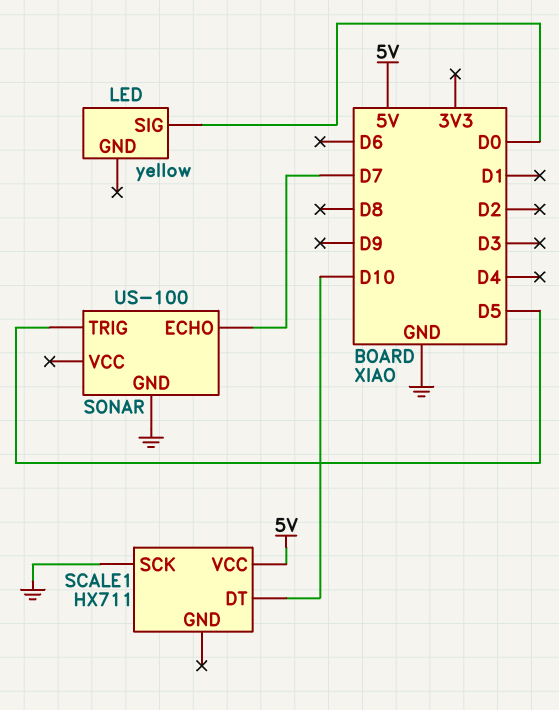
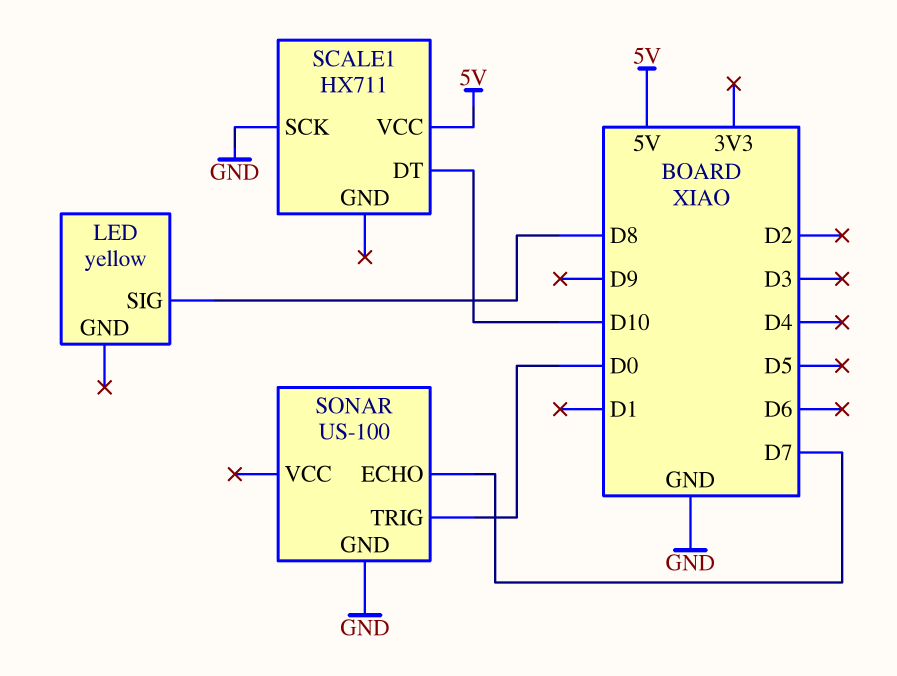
LED pin SIG: D0 -> D8
SONAR pin TRIG: D5 -> D0

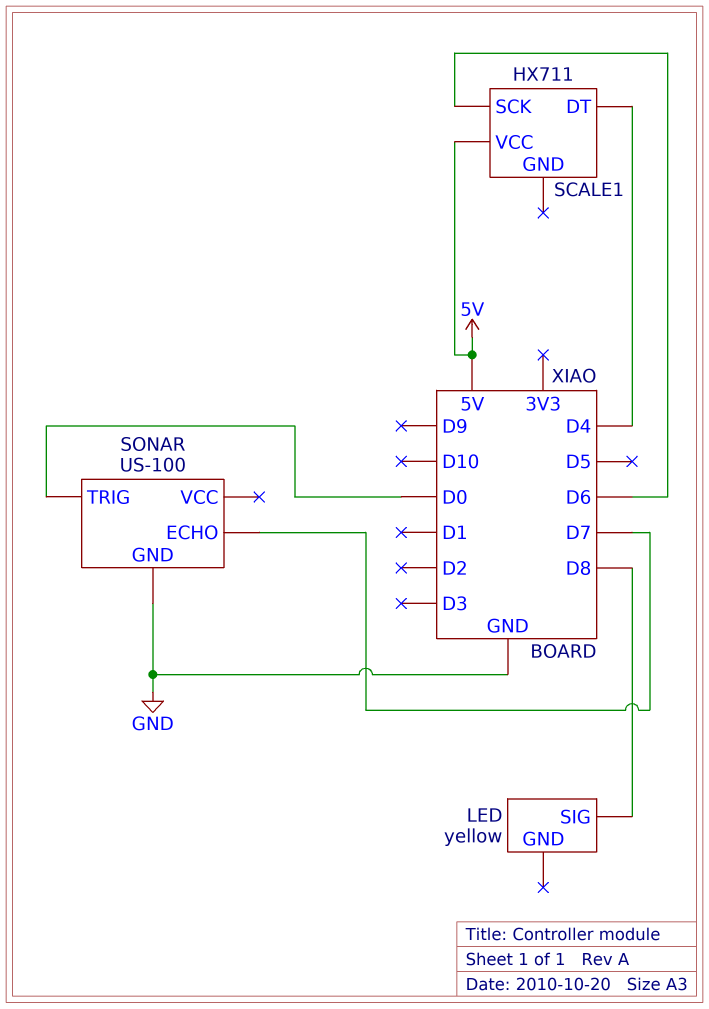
SCALE1 pin DT: D10 -> D4
SCALE1 pin SCK: GND -> D6

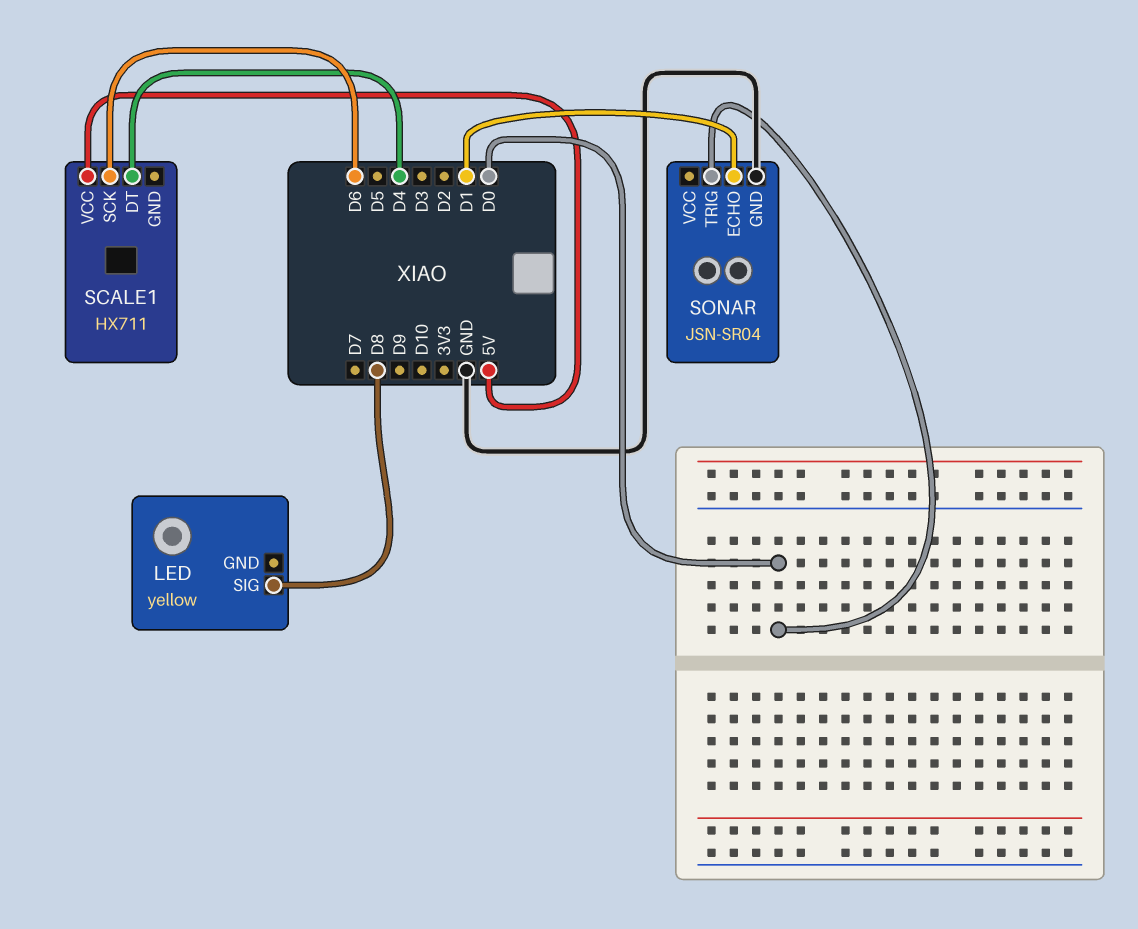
SONAR: US-100 -> JSN-SR04
SONAR pin ECHO: D7 -> D1

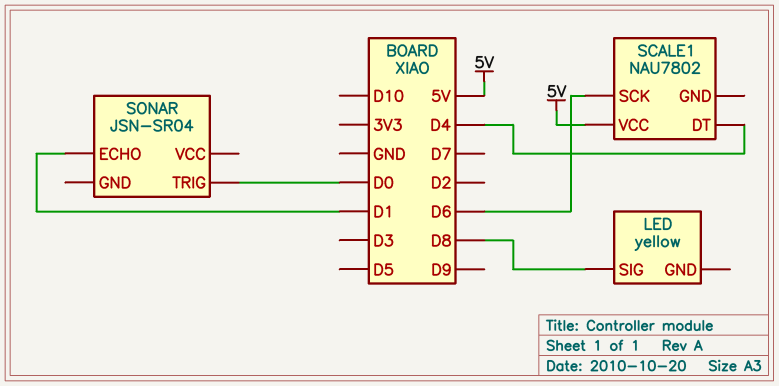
SCALE1: HX711 -> NAU7802
SONAR pin GND: GND -> none

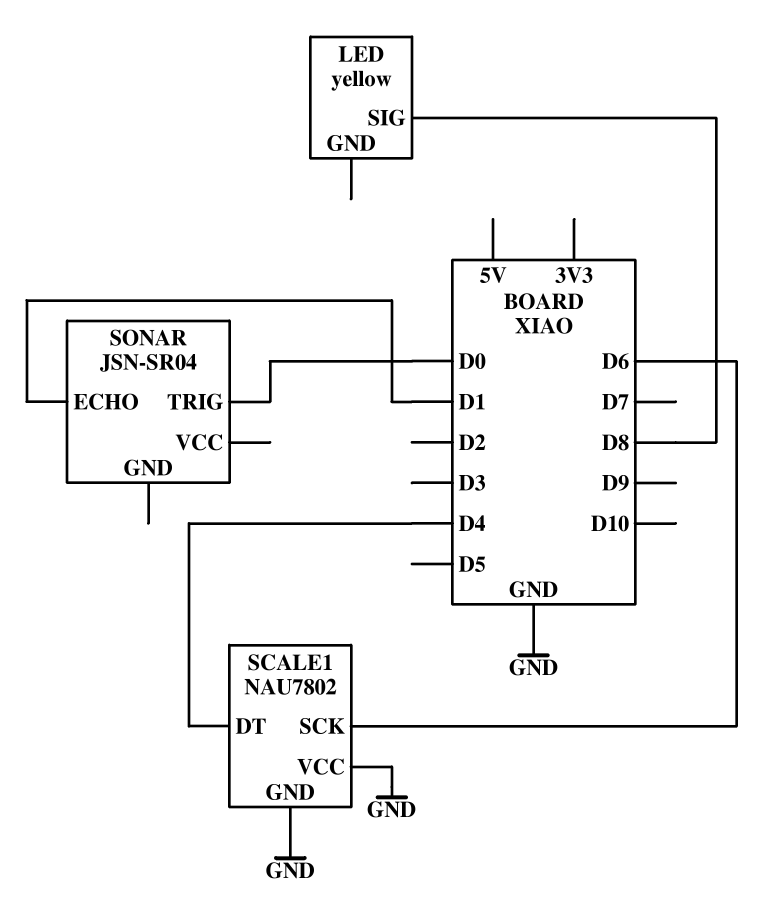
SCALE1 pin GND: none -> GND
SCALE1 pin VCC: 5V -> GND

